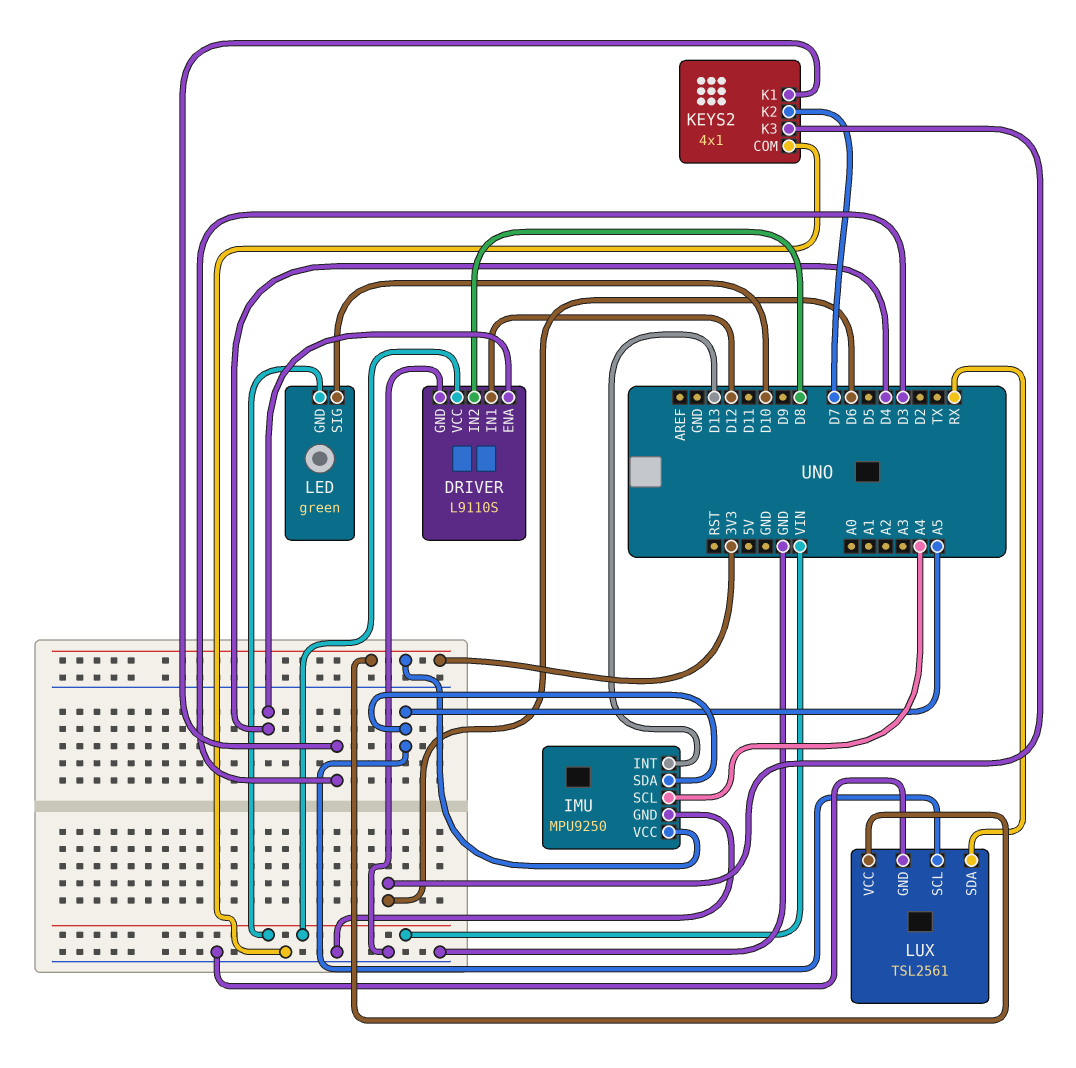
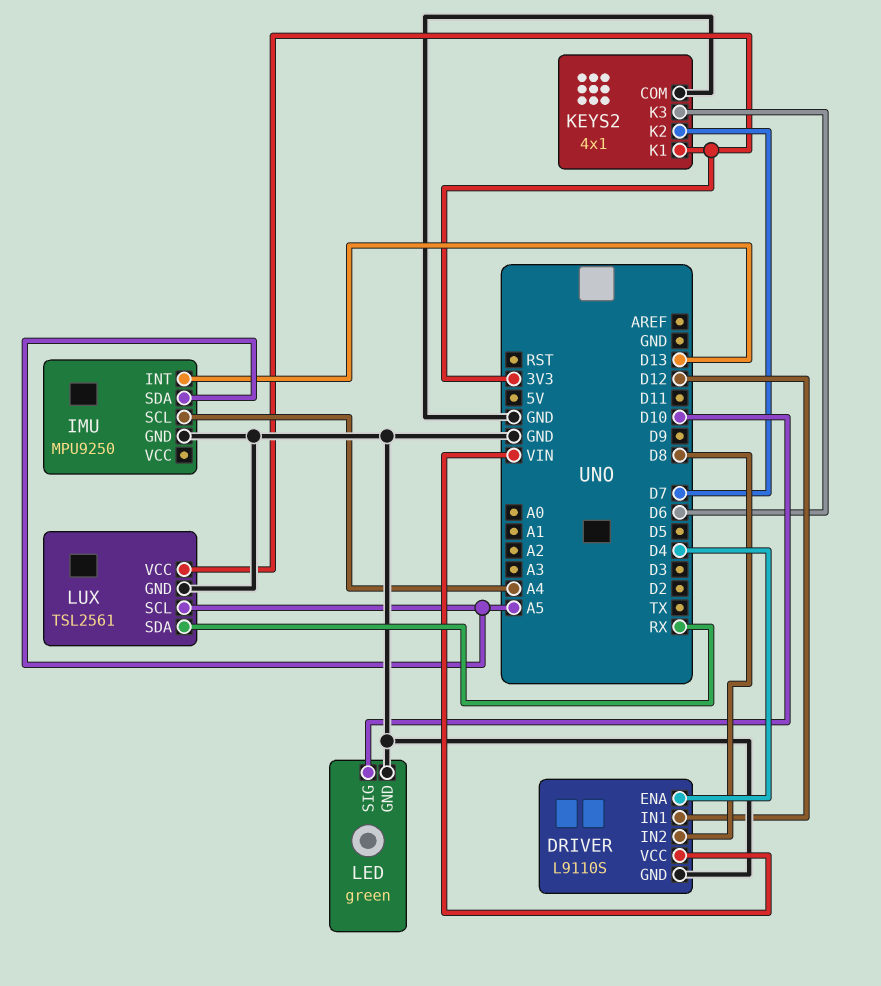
IMU pin VCC: 3V3 -> none
KEYS2 pin K1: D3 -> 3V3
LED pin GND: VIN -> GND

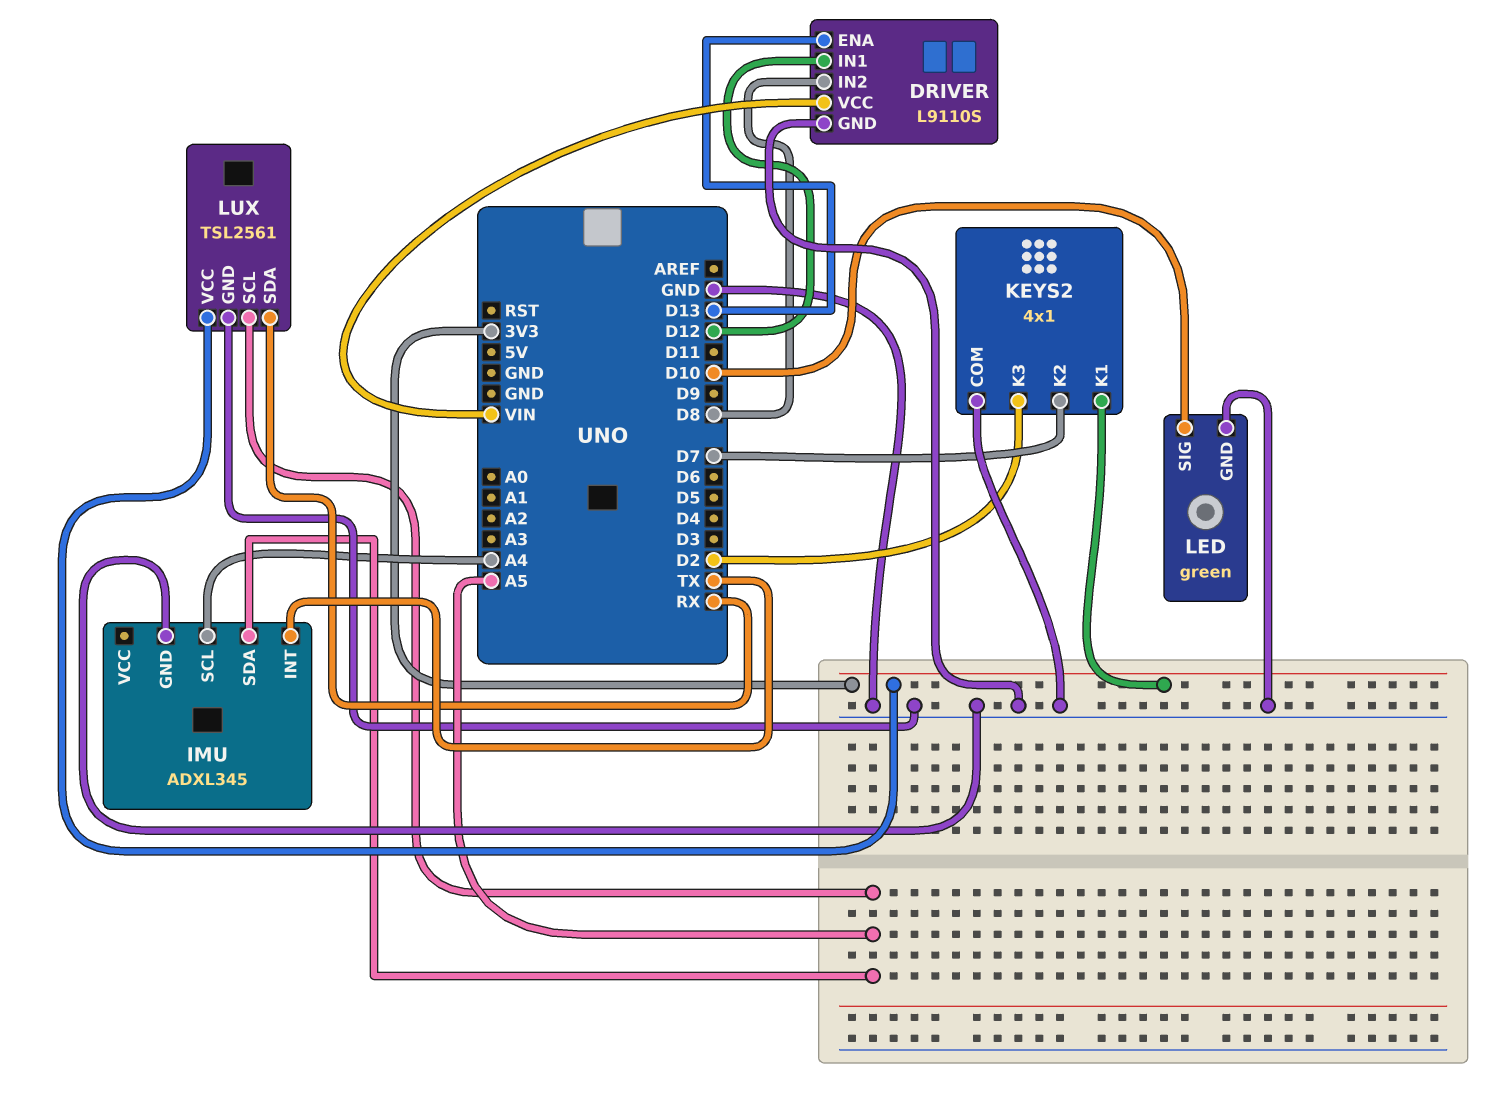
DRIVER pin ENA: D4 -> D13
IMU: MPU9250 -> ADXL345
IMU pin INT: D13 -> TX
KEYS2 pin K3: D6 -> D2

